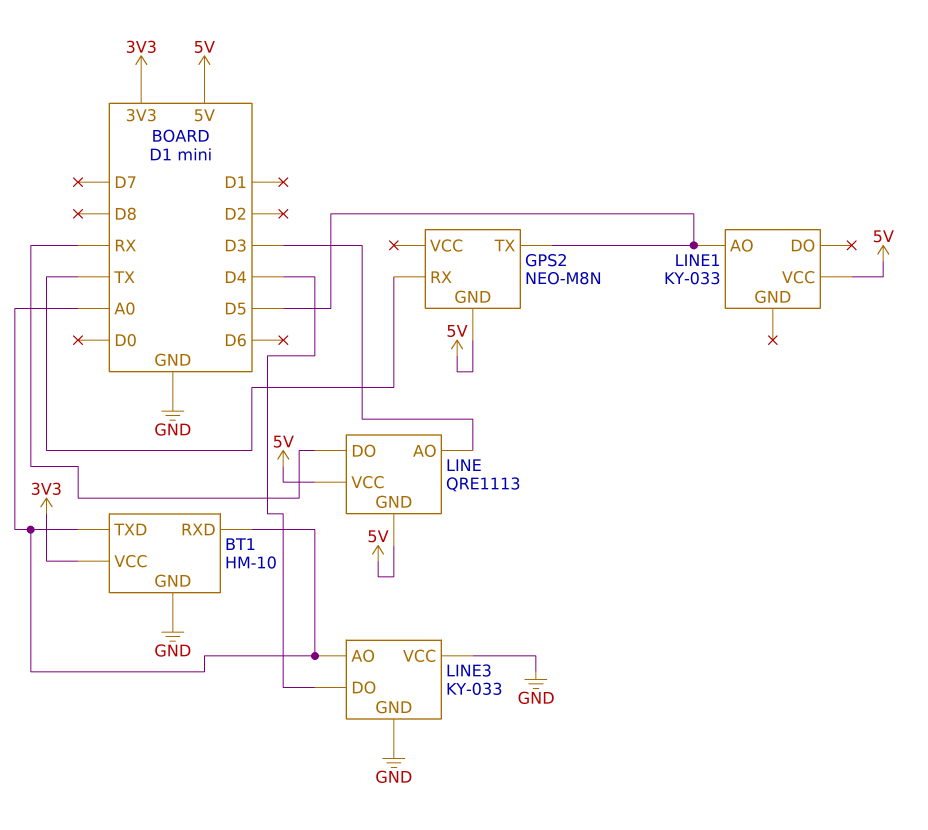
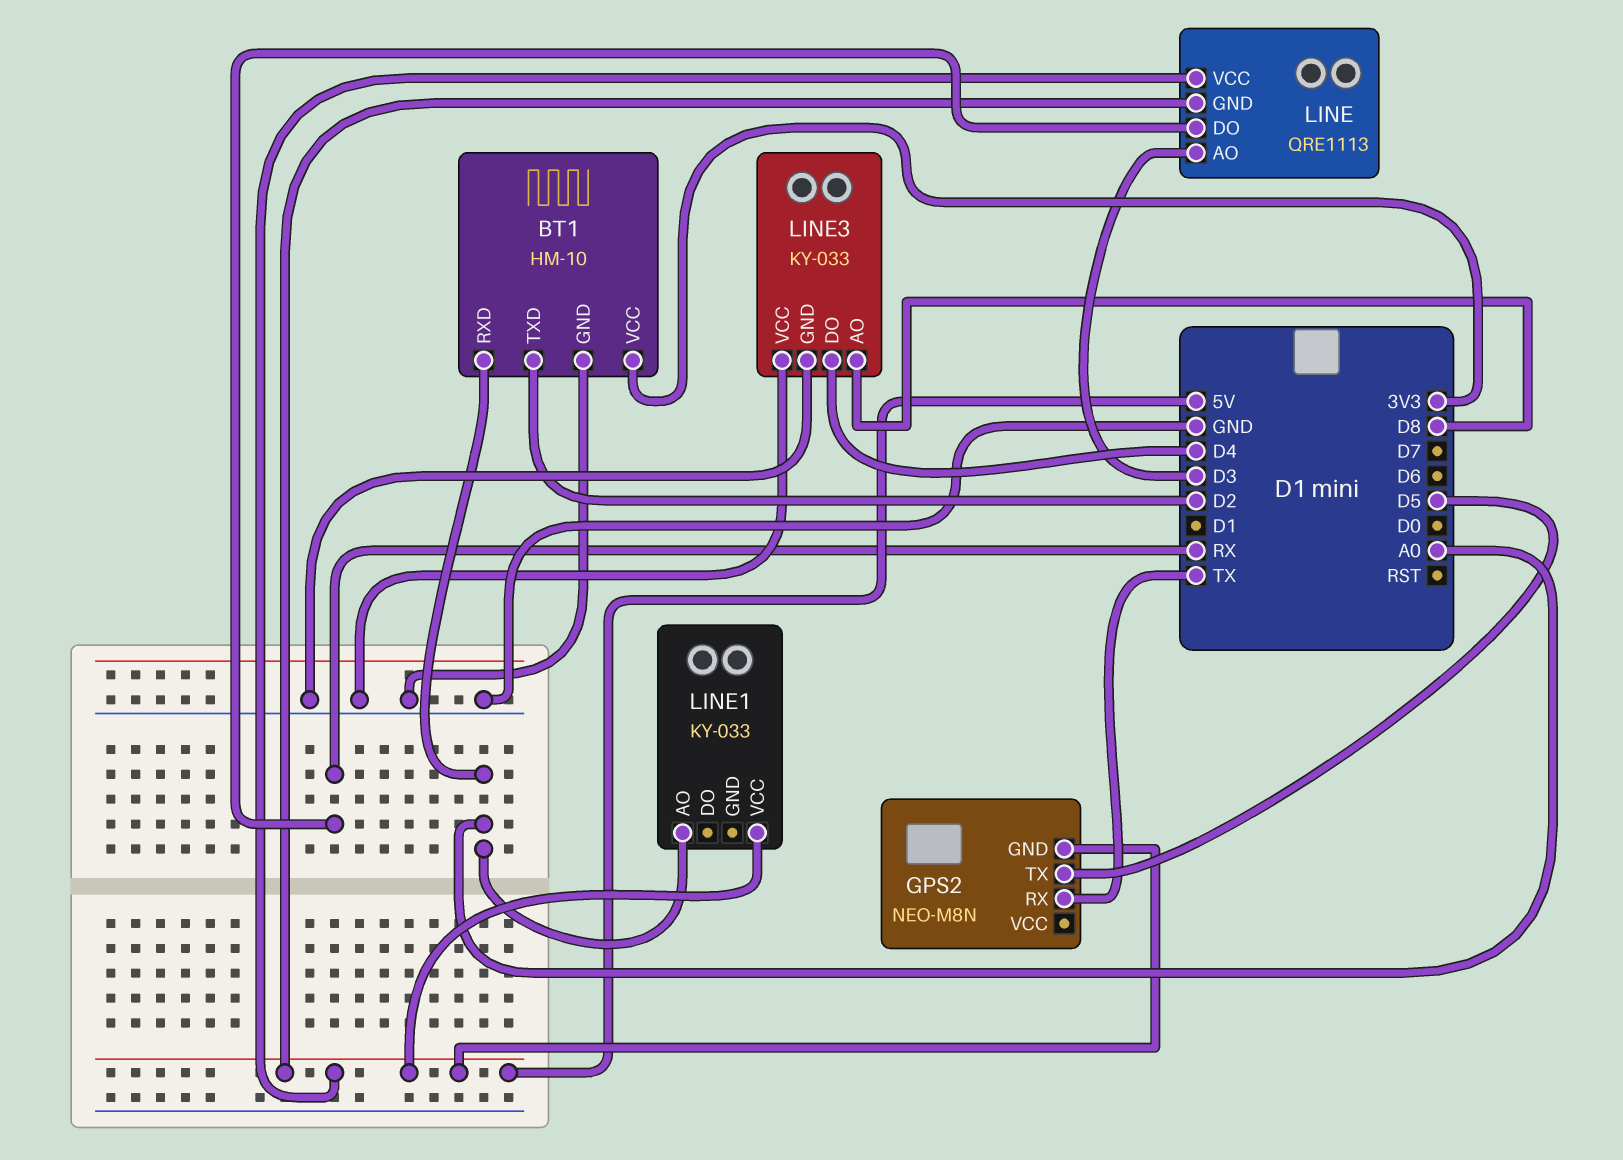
BT1 pin TXD: A0 -> D2
LINE1 pin AO: D5 -> A0
LINE3 pin AO: A0 -> D8

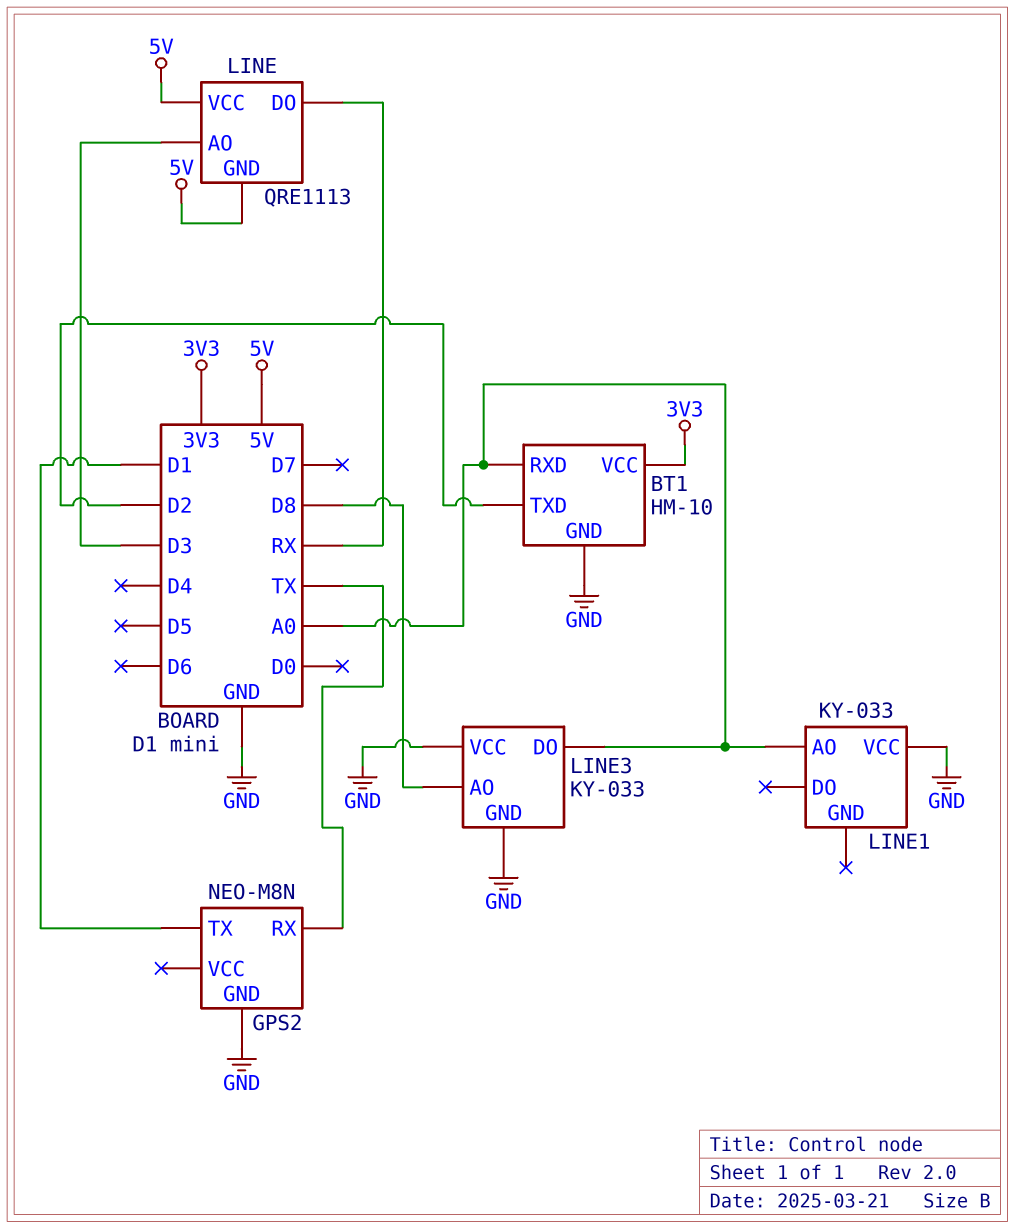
GPS2 pin GND: 5V -> GND
GPS2 pin TX: D5 -> D1
LINE1 pin VCC: 5V -> GND
LINE3 pin DO: D4 -> A0

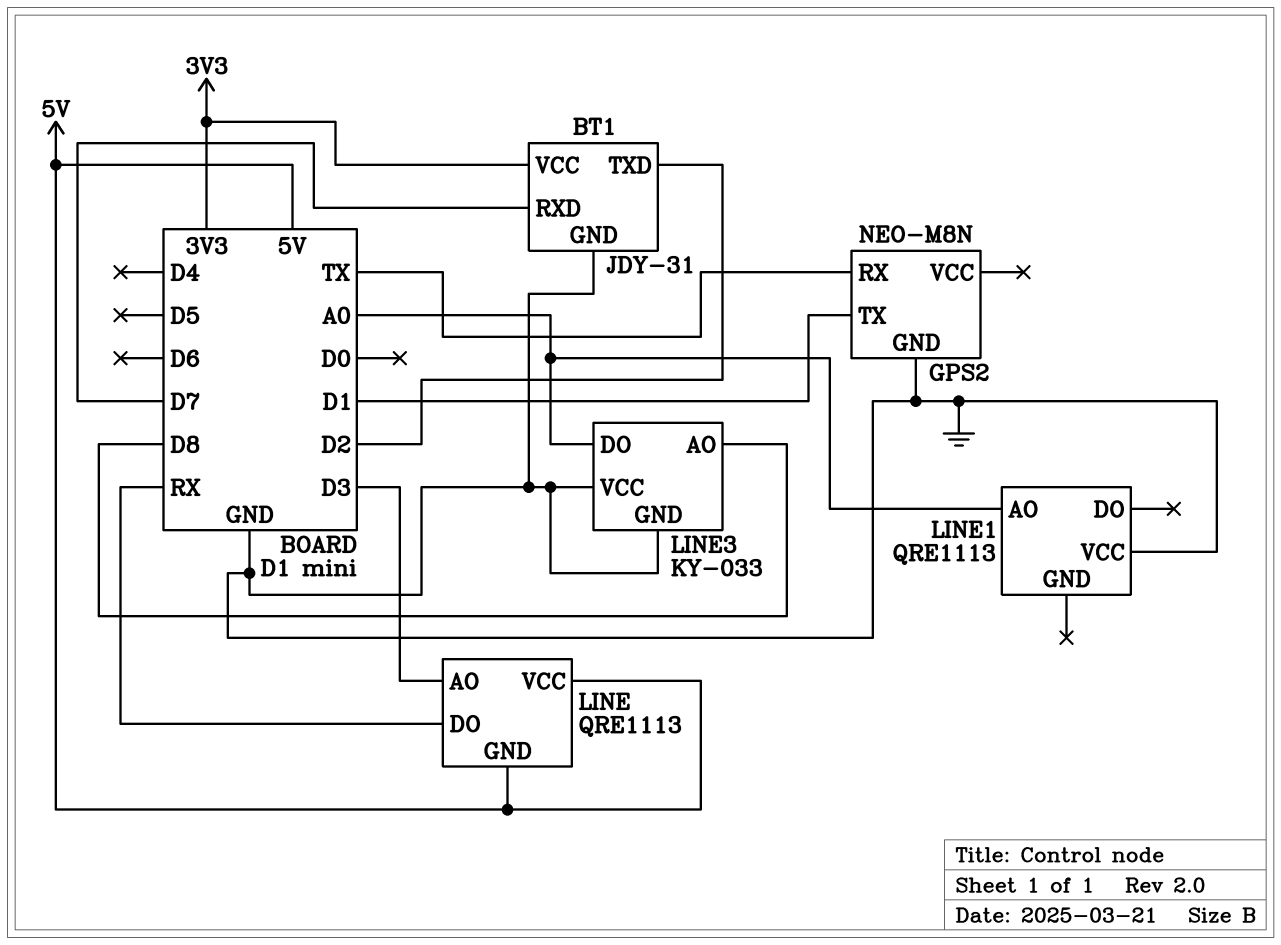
BT1: HM-10 -> JDY-31
BT1 pin RXD: A0 -> D7
LINE1: KY-033 -> QRE1113

